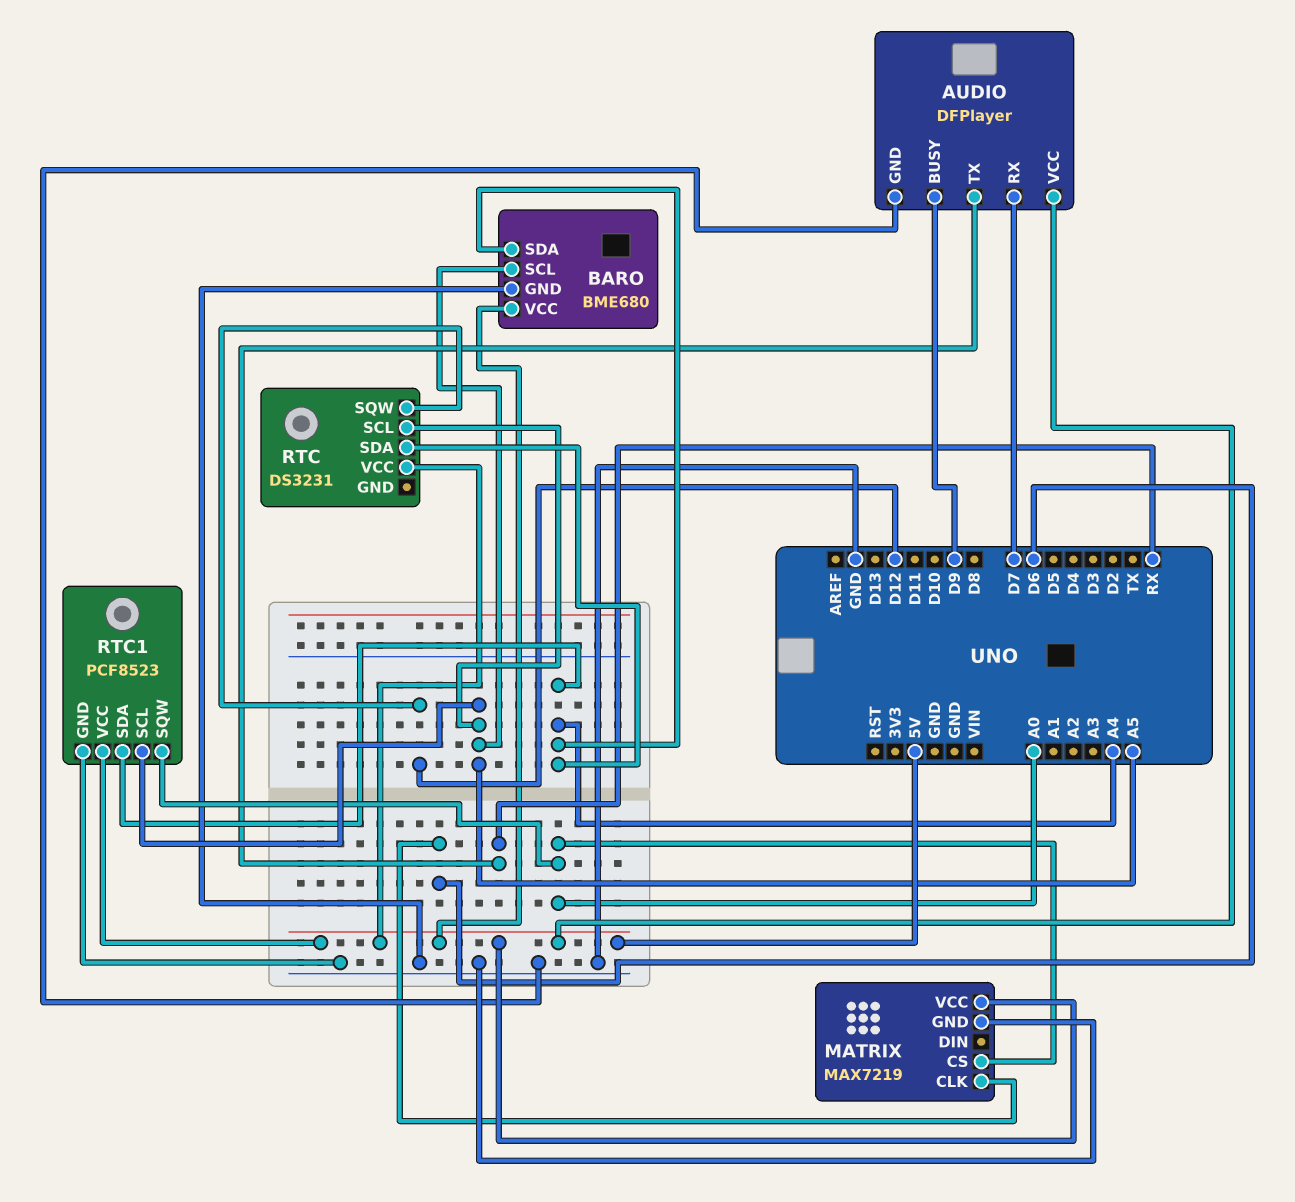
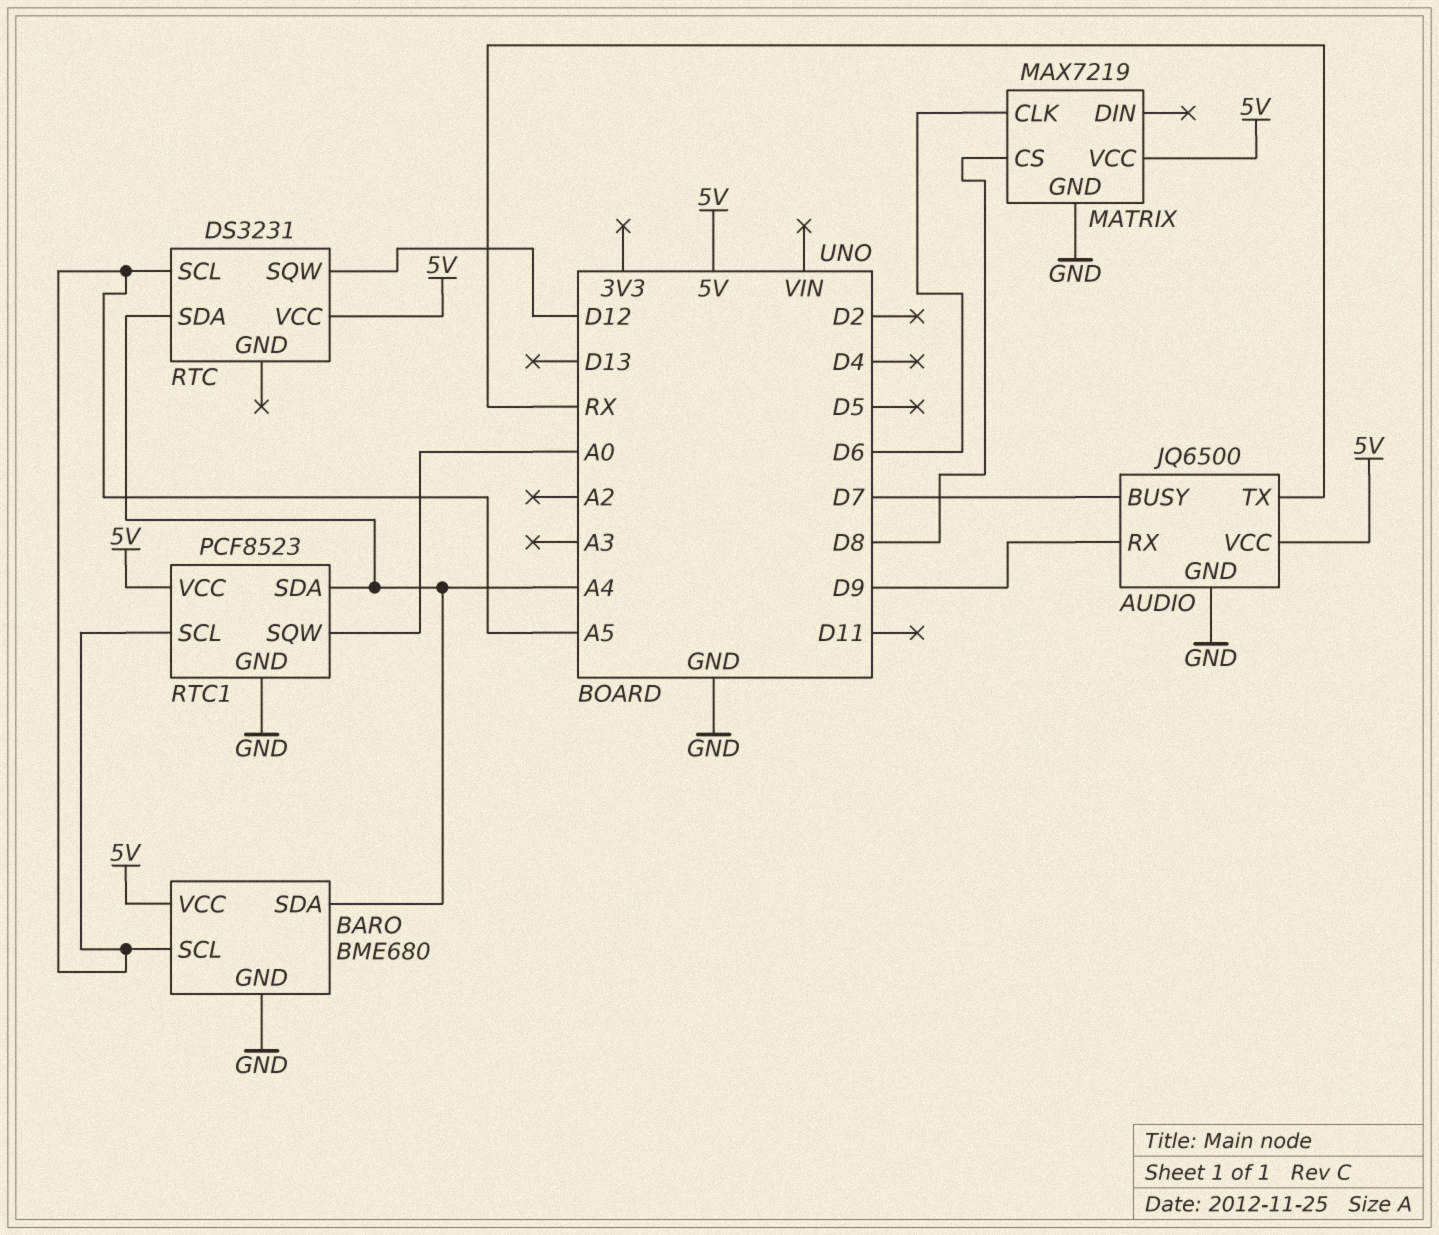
AUDIO: DFPlayer -> JQ6500
AUDIO pin BUSY: D9 -> D7
AUDIO pin RX: D7 -> D9
MATRIX pin CS: A0 -> D8

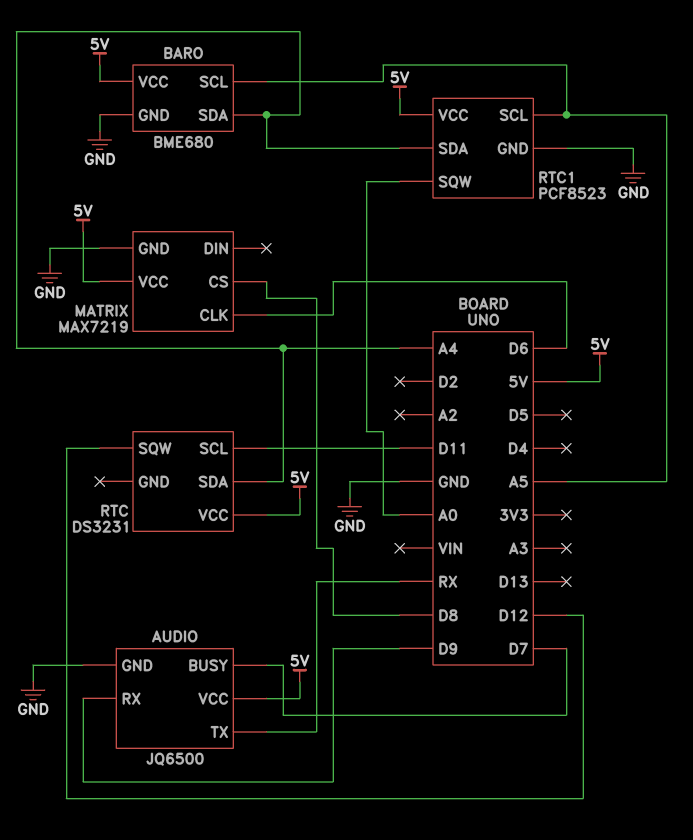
RTC pin SCL: A5 -> D11

